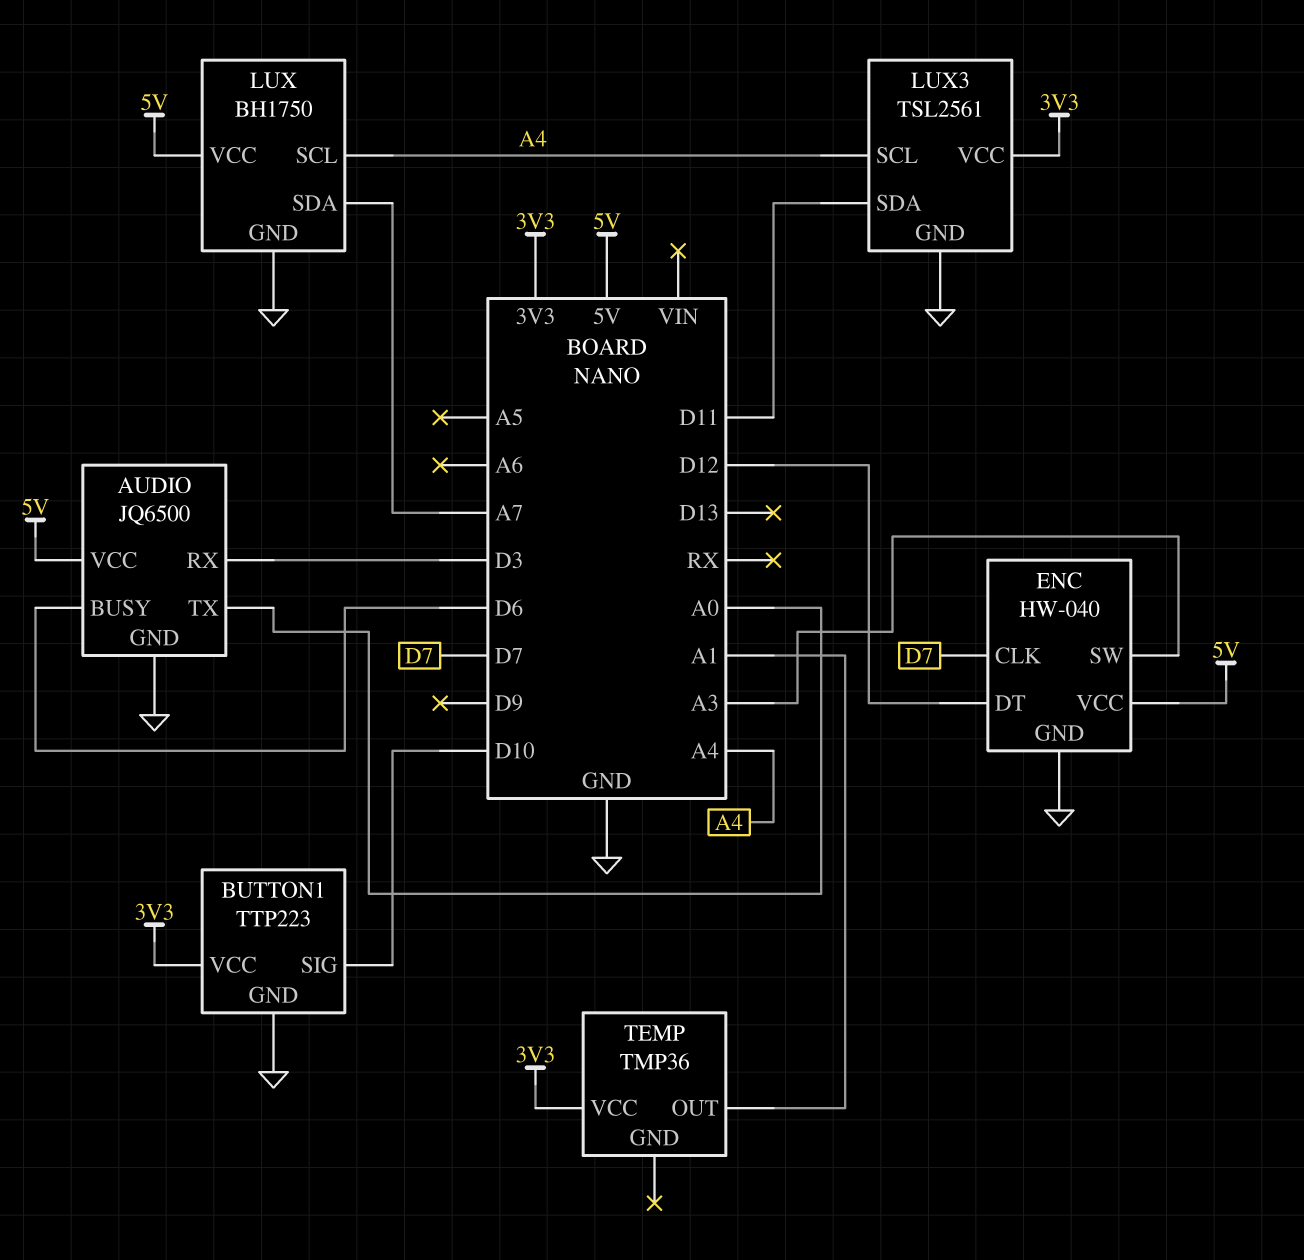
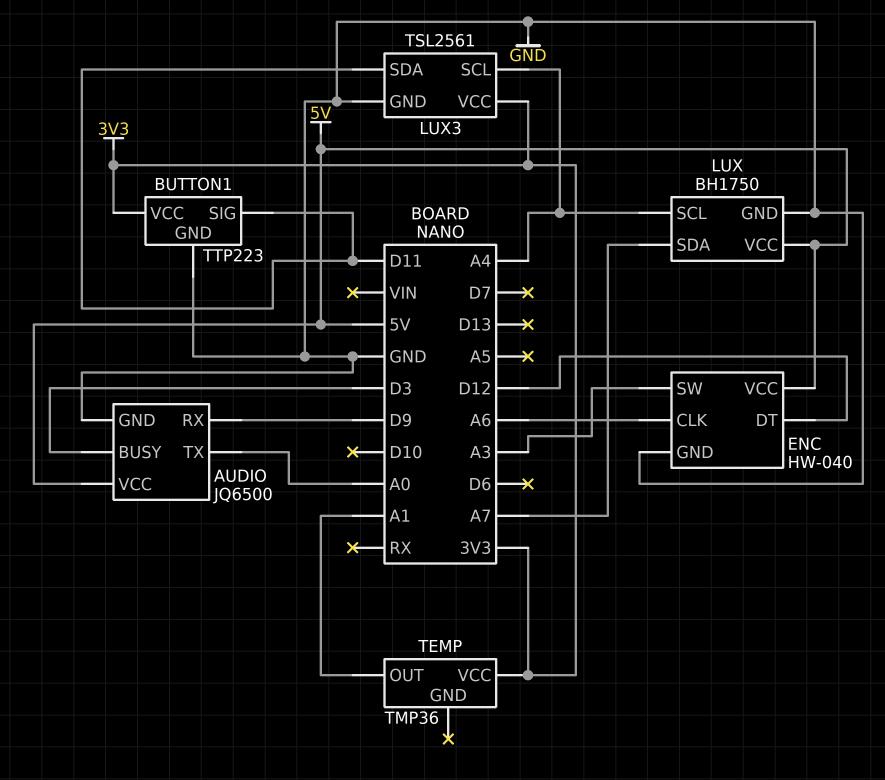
AUDIO pin BUSY: D6 -> D3
AUDIO pin RX: D3 -> D9
BUTTON1 pin SIG: D10 -> D11
ENC pin CLK: D7 -> A6

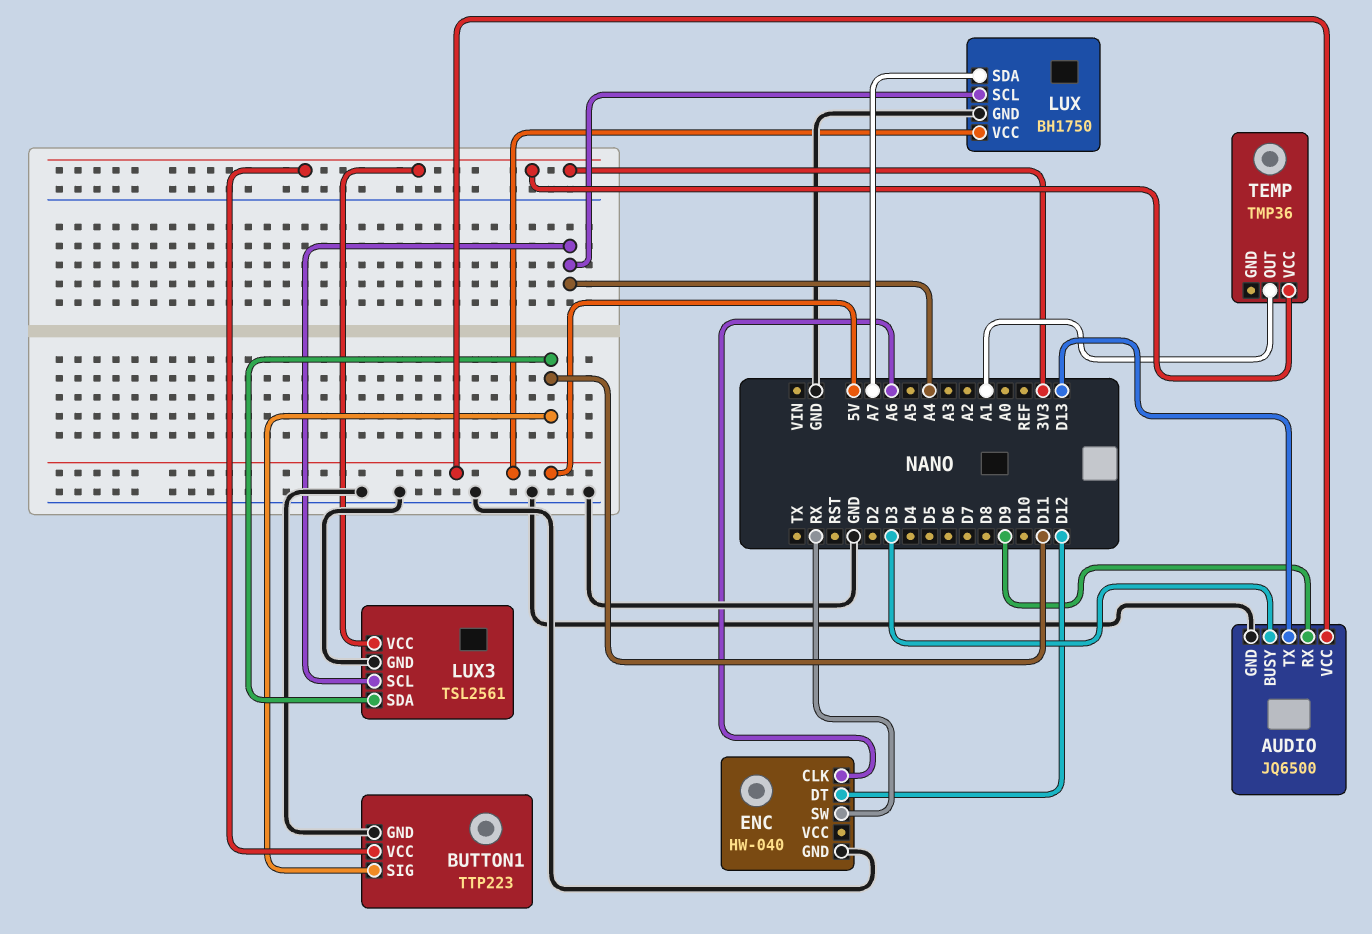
AUDIO pin TX: A0 -> D13
ENC pin SW: A3 -> RX
ENC pin VCC: 5V -> none

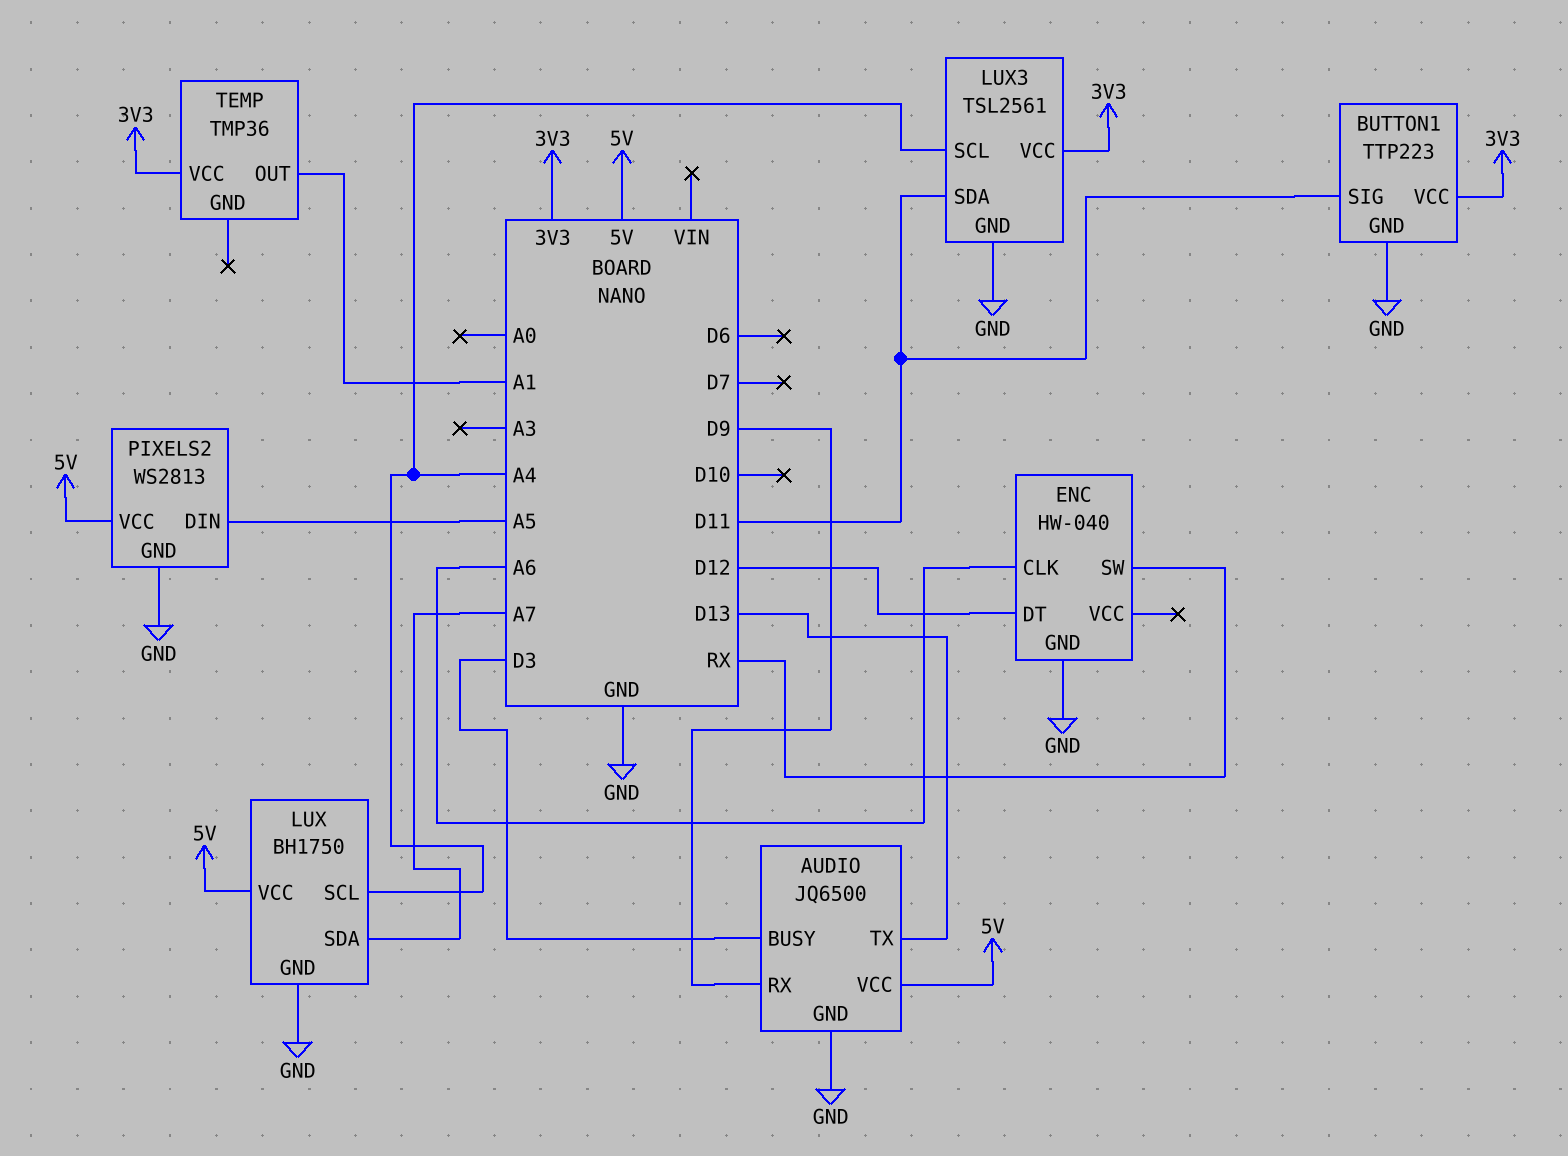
PIXELS2: none -> WS2813
PIXELS2 pin DIN: none -> A5
PIXELS2 pin GND: none -> GND
PIXELS2 pin VCC: none -> 5V

